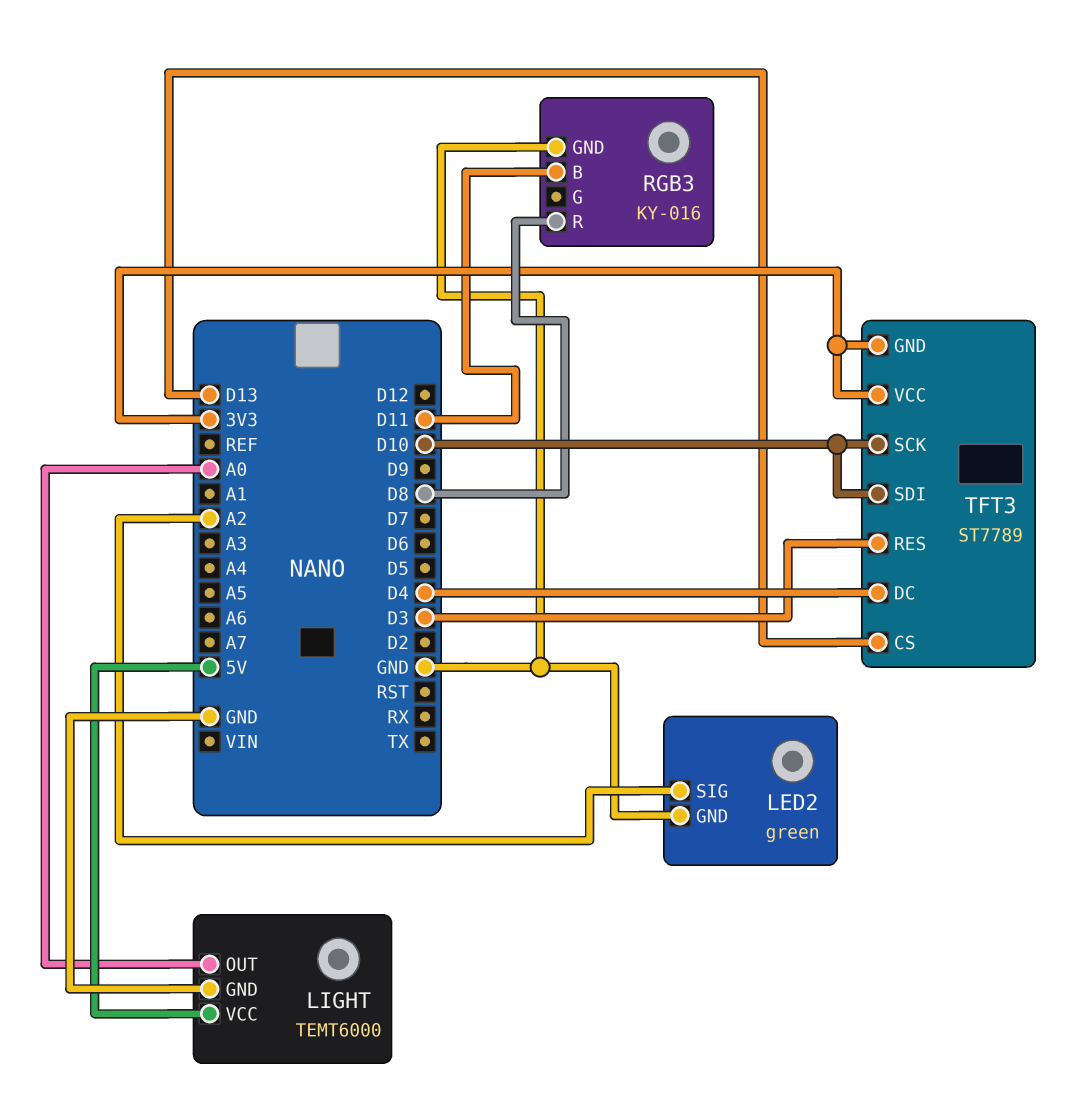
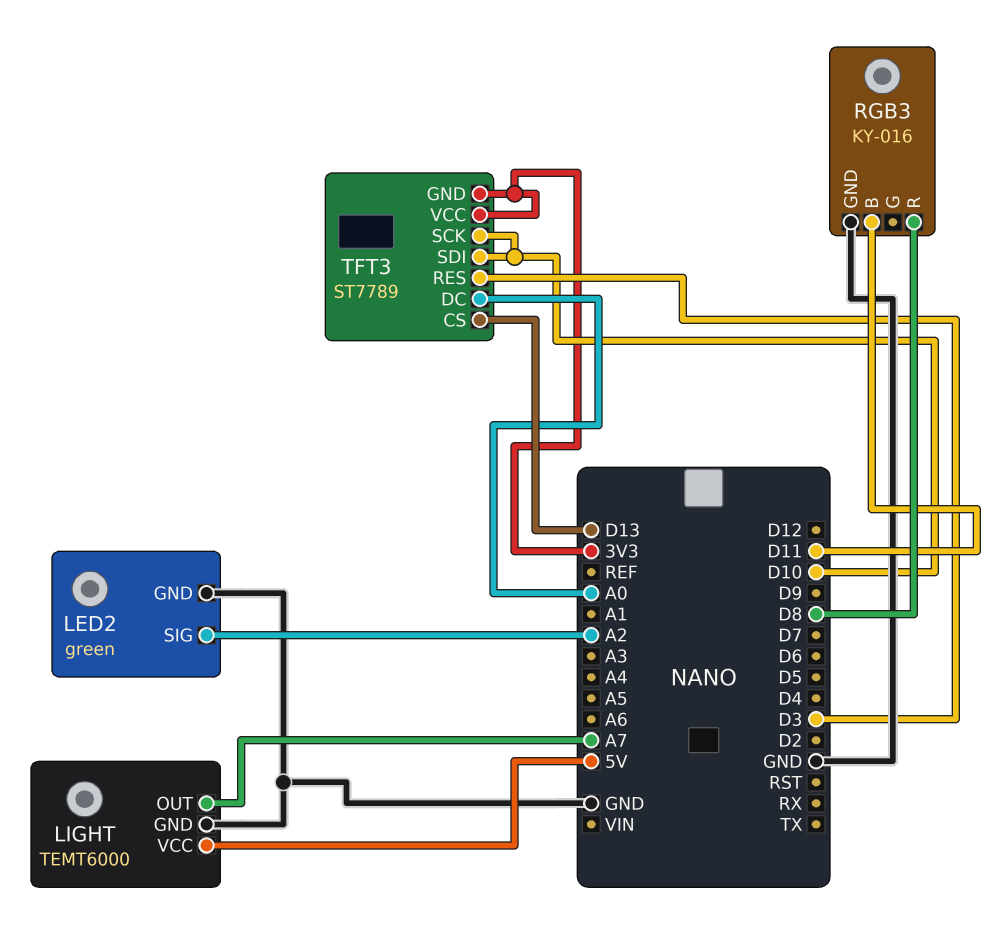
LIGHT pin OUT: A0 -> A7
TFT3 pin DC: D4 -> A0

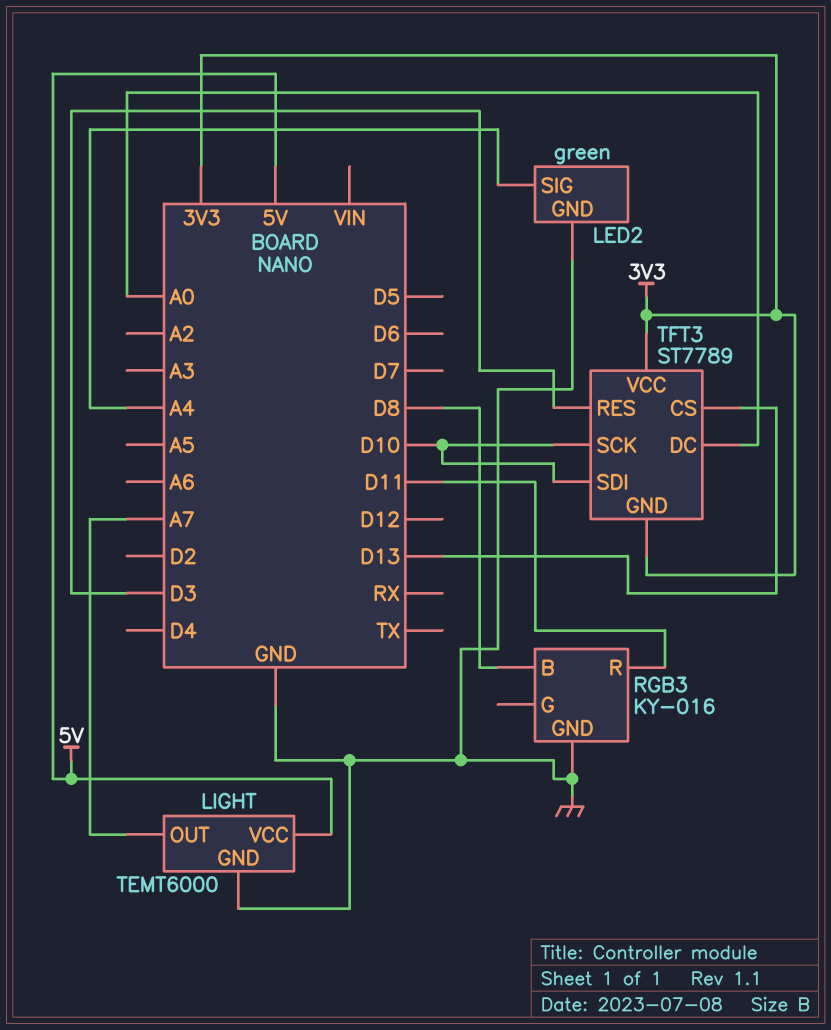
LED2 pin SIG: A2 -> A4
RGB3 pin B: D11 -> D8
RGB3 pin R: D8 -> D11

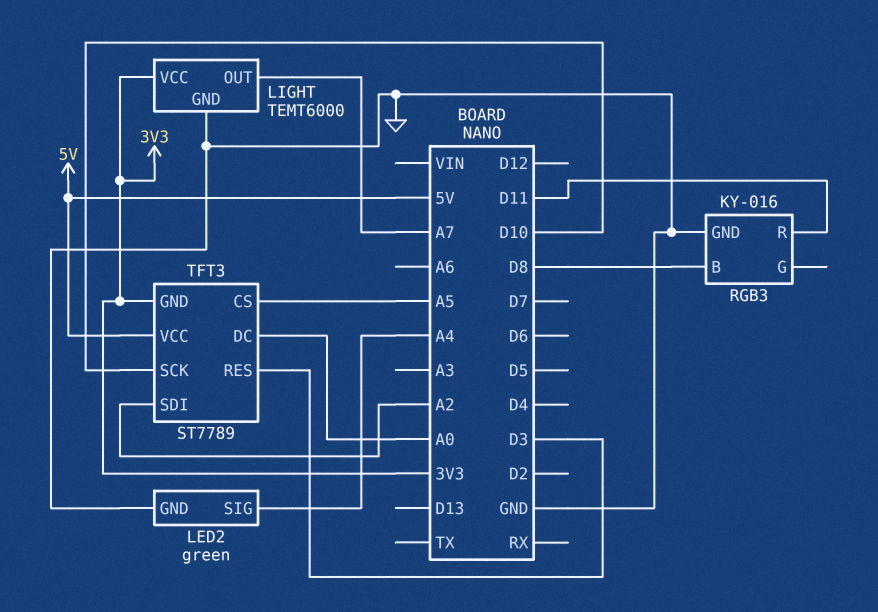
LIGHT pin VCC: 5V -> 3V3
TFT3 pin CS: D13 -> A5
TFT3 pin SDI: D10 -> A2
TFT3 pin VCC: 3V3 -> 5V

